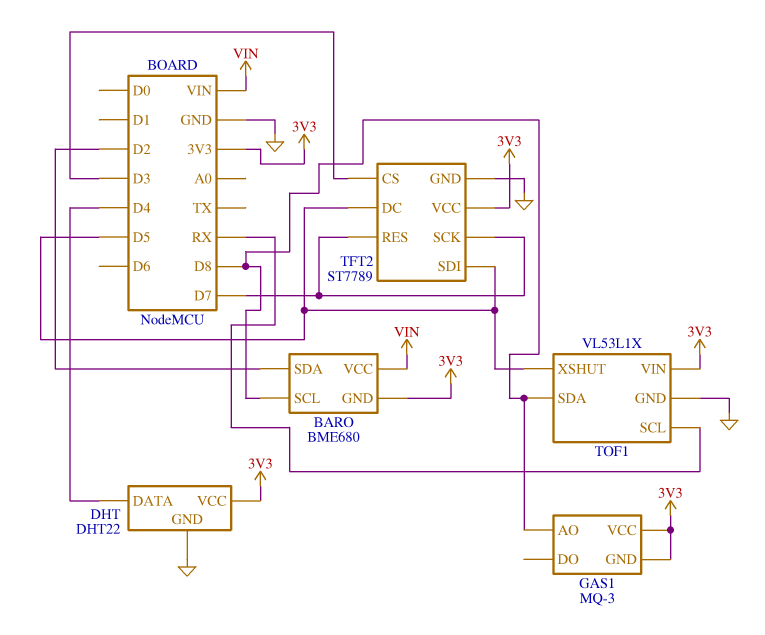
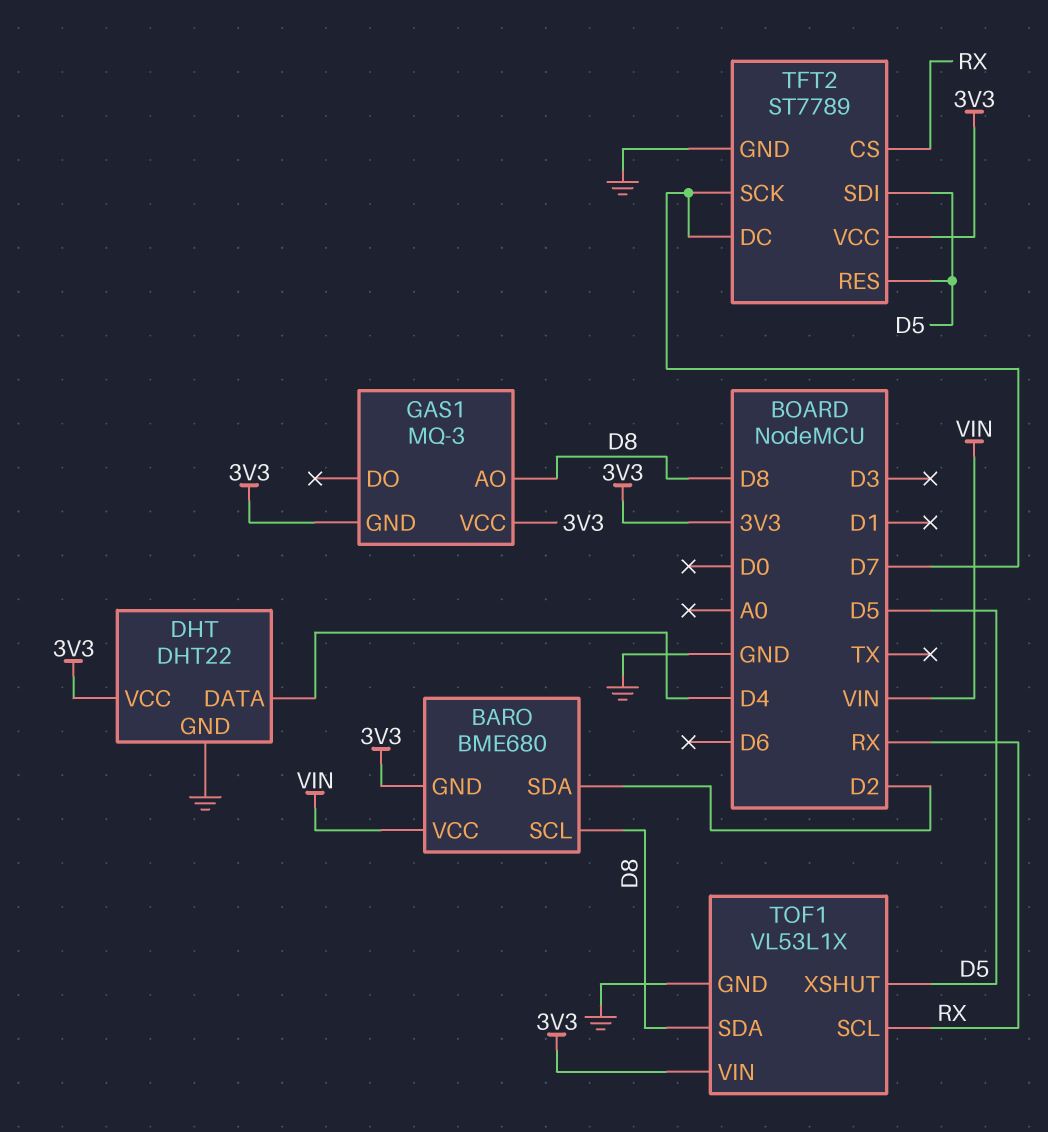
TFT2 pin CS: D3 -> RX
TFT2 pin DC: D5 -> D7
TFT2 pin RES: D7 -> D5

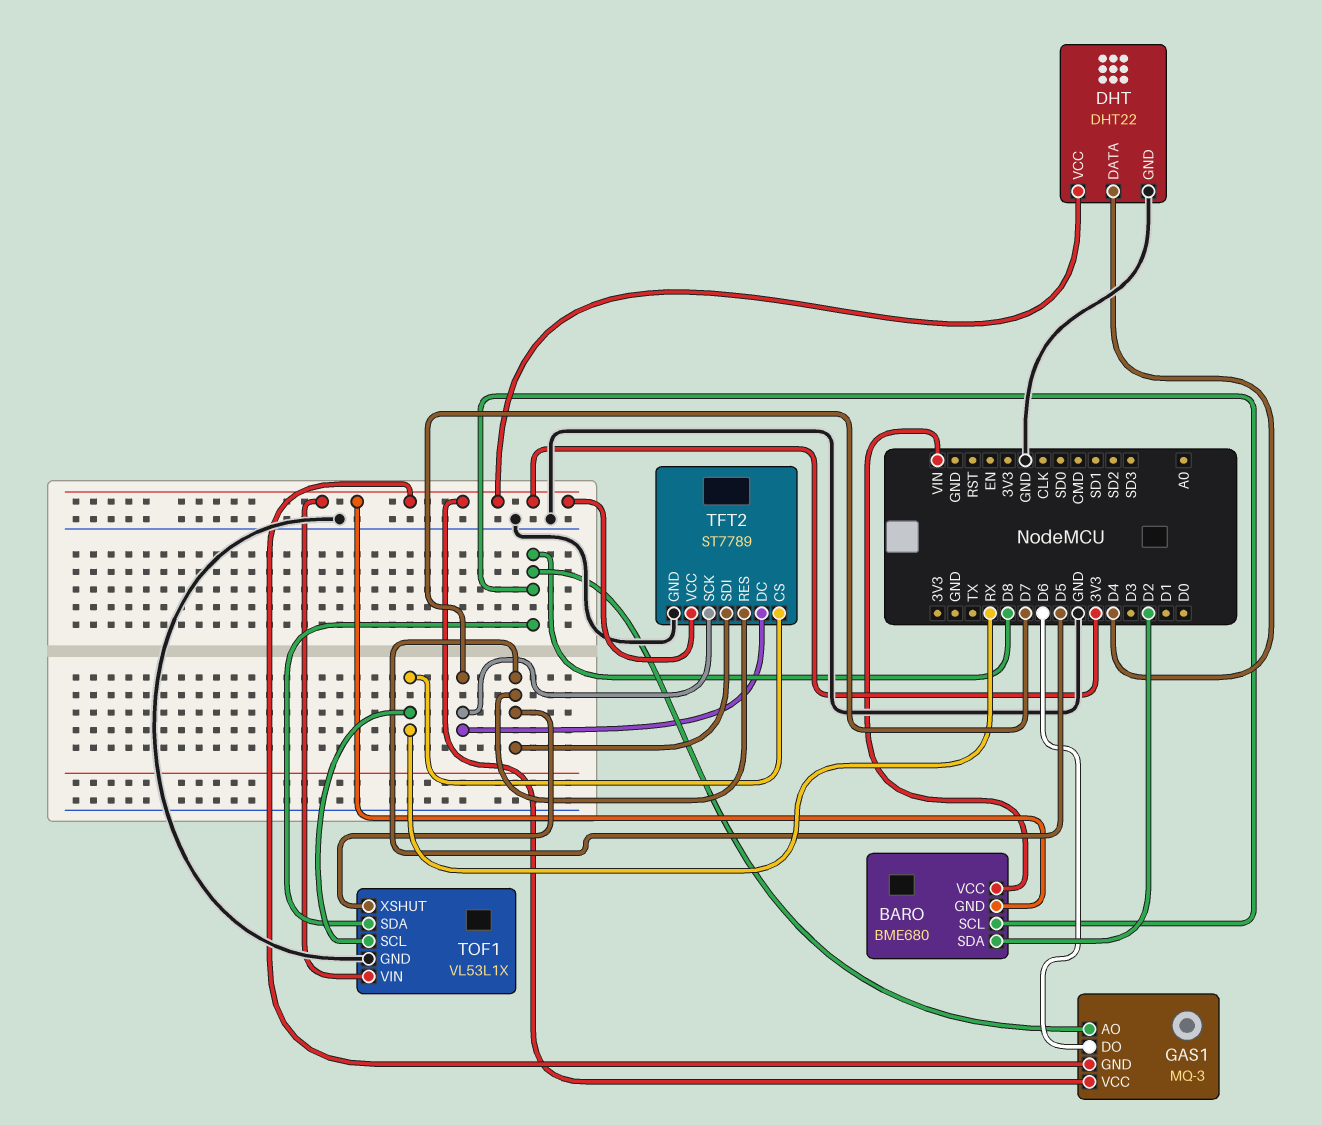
GAS1 pin DO: none -> D6

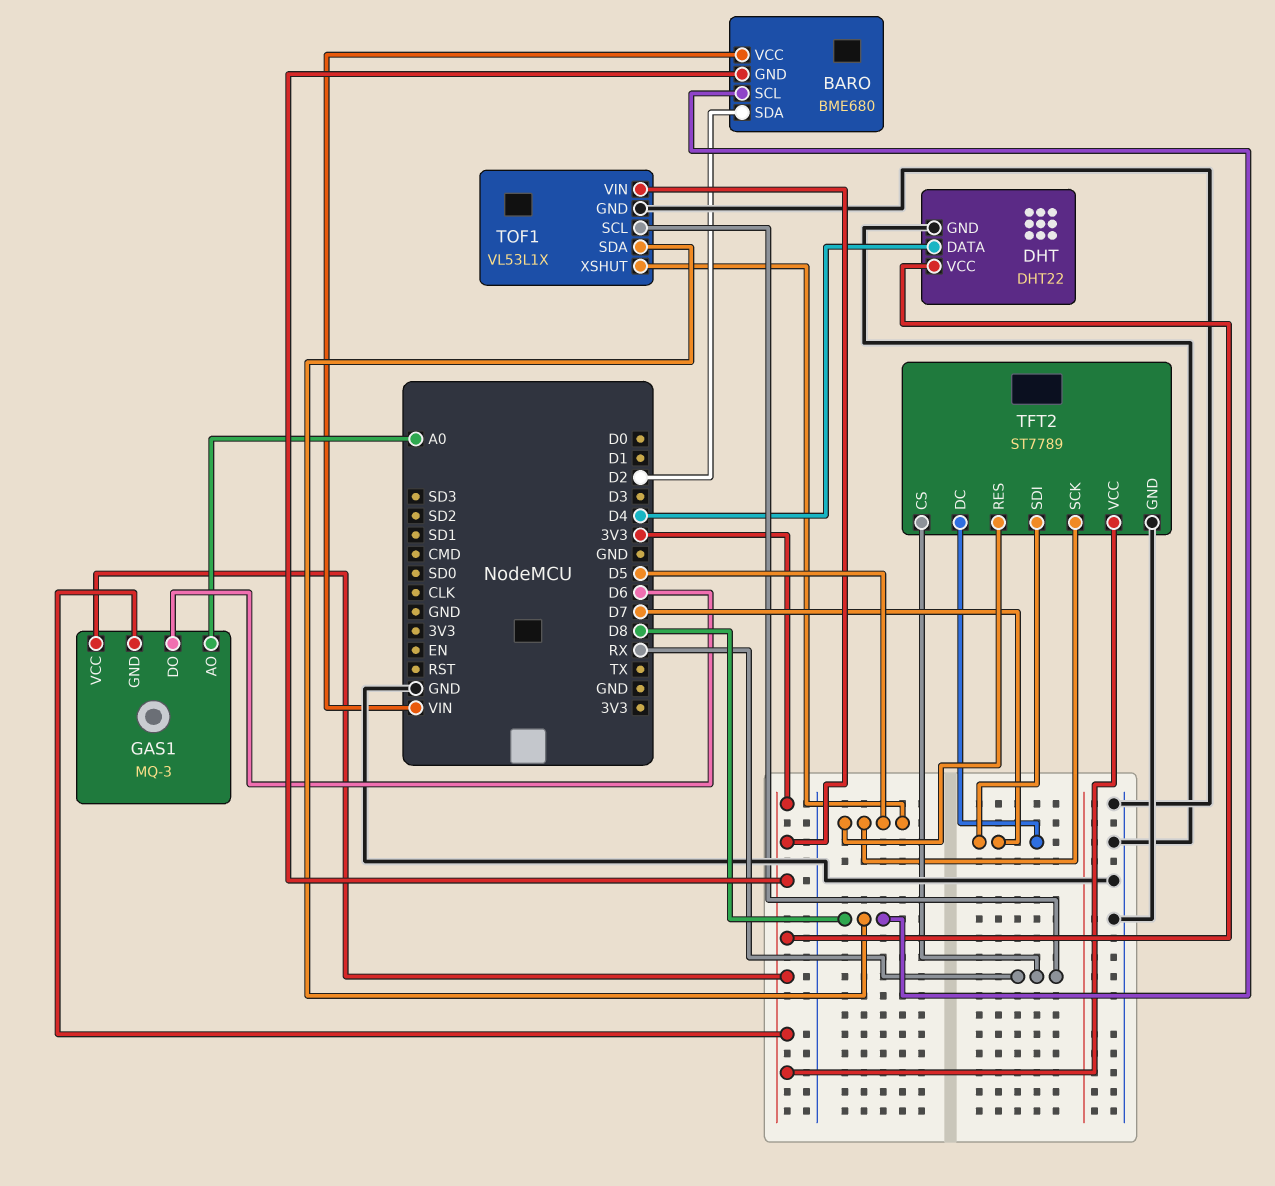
GAS1 pin AO: D8 -> A0
TFT2 pin SCK: D7 -> D5
TFT2 pin SDI: D5 -> D7

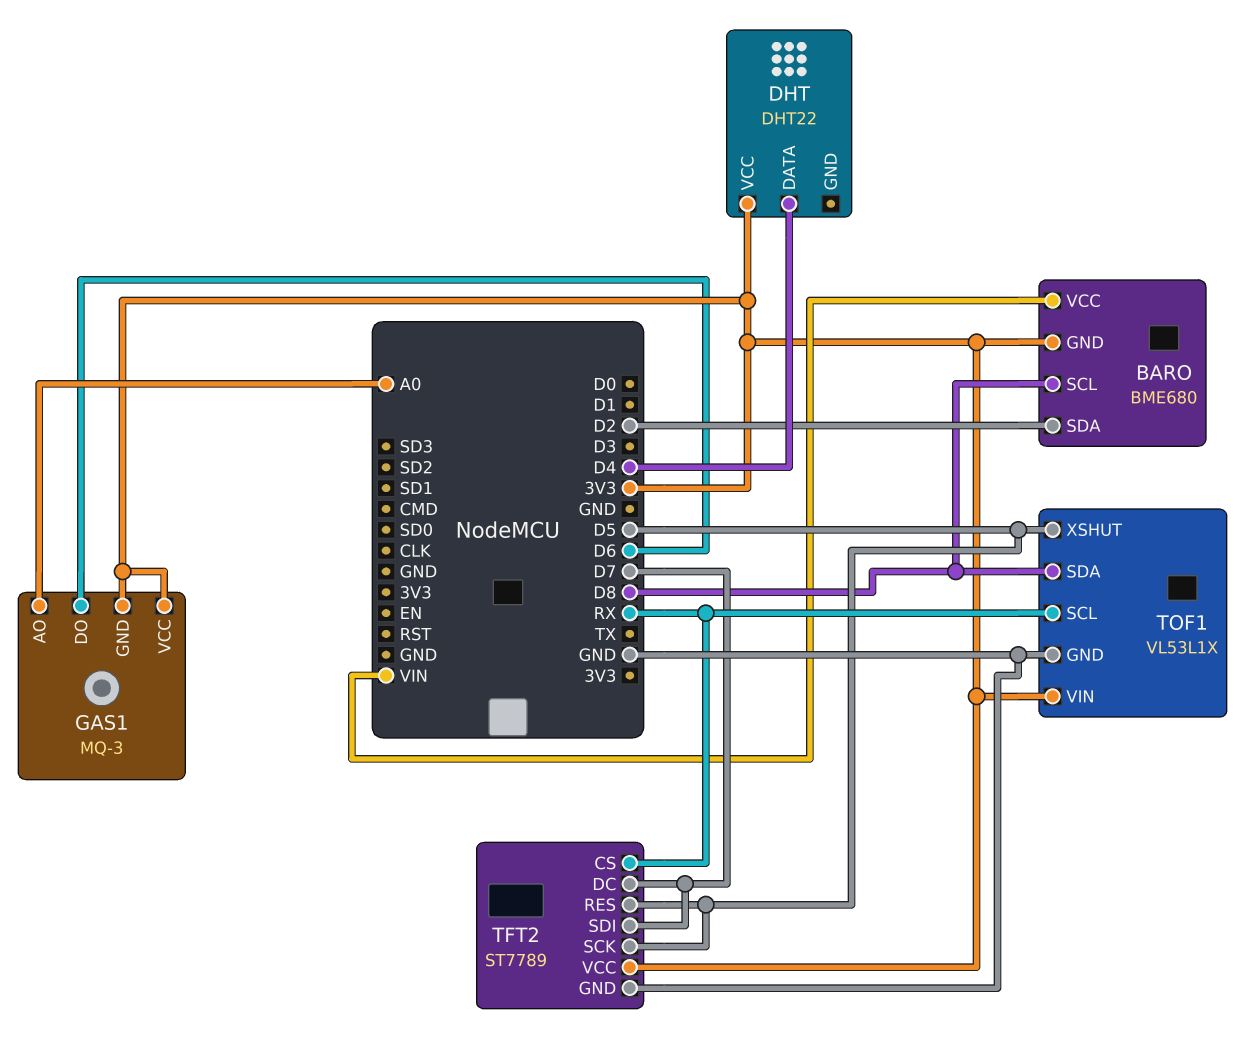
DHT pin GND: GND -> none

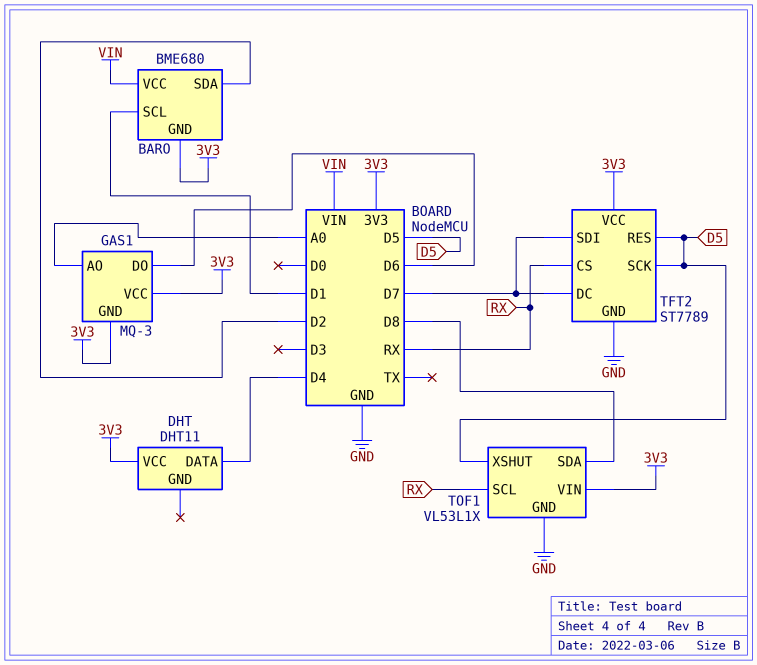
BARO pin SCL: D8 -> D1
DHT: DHT22 -> DHT11

